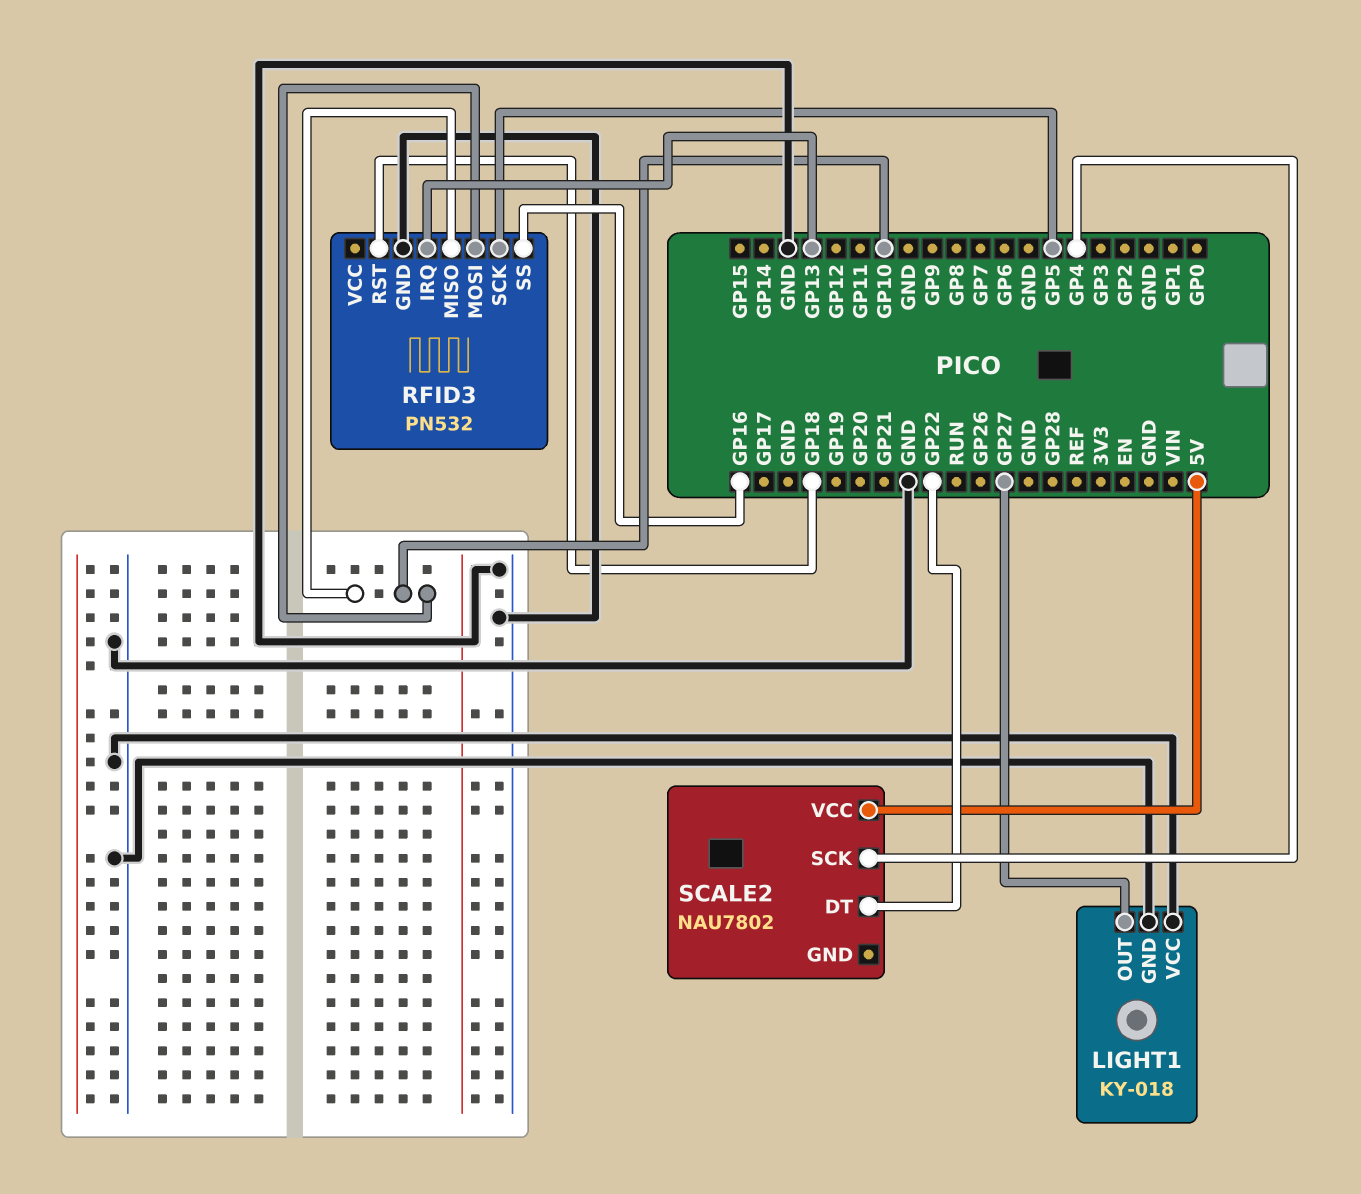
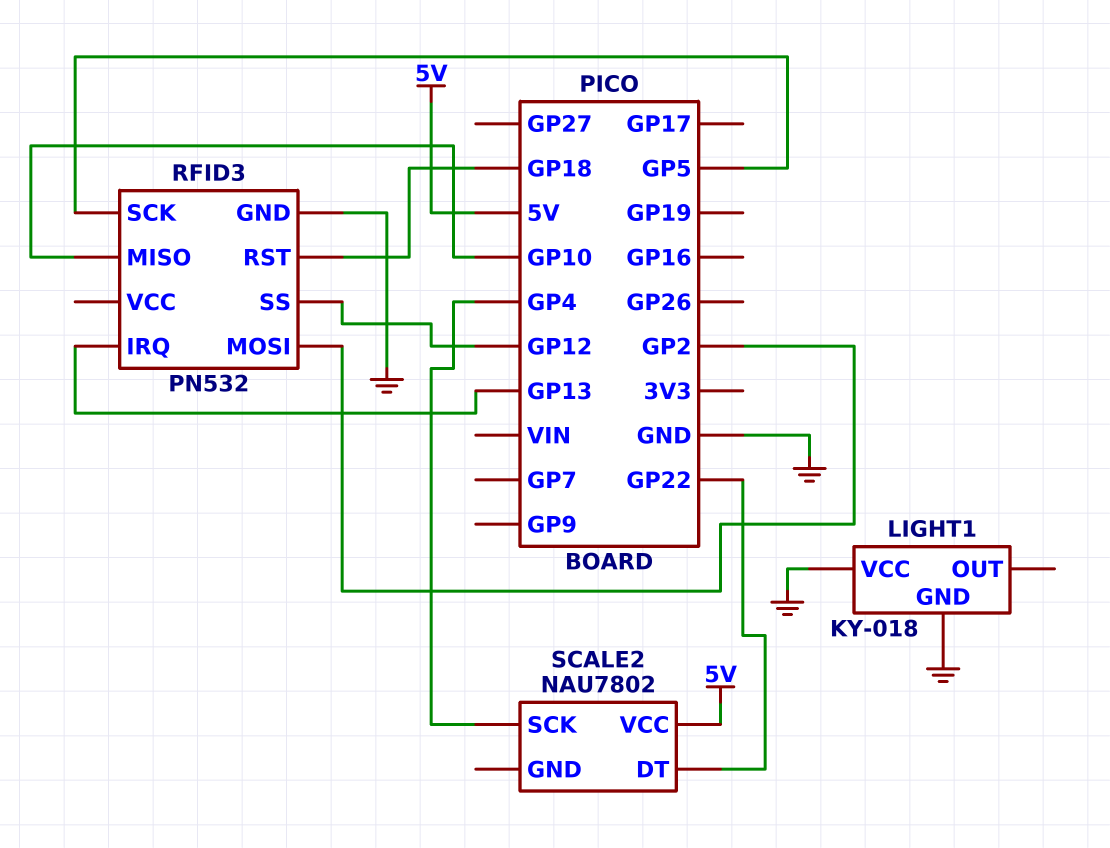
LIGHT1 pin OUT: GP27 -> none
RFID3 pin MOSI: GP10 -> GP2
RFID3 pin SS: GP16 -> GP12

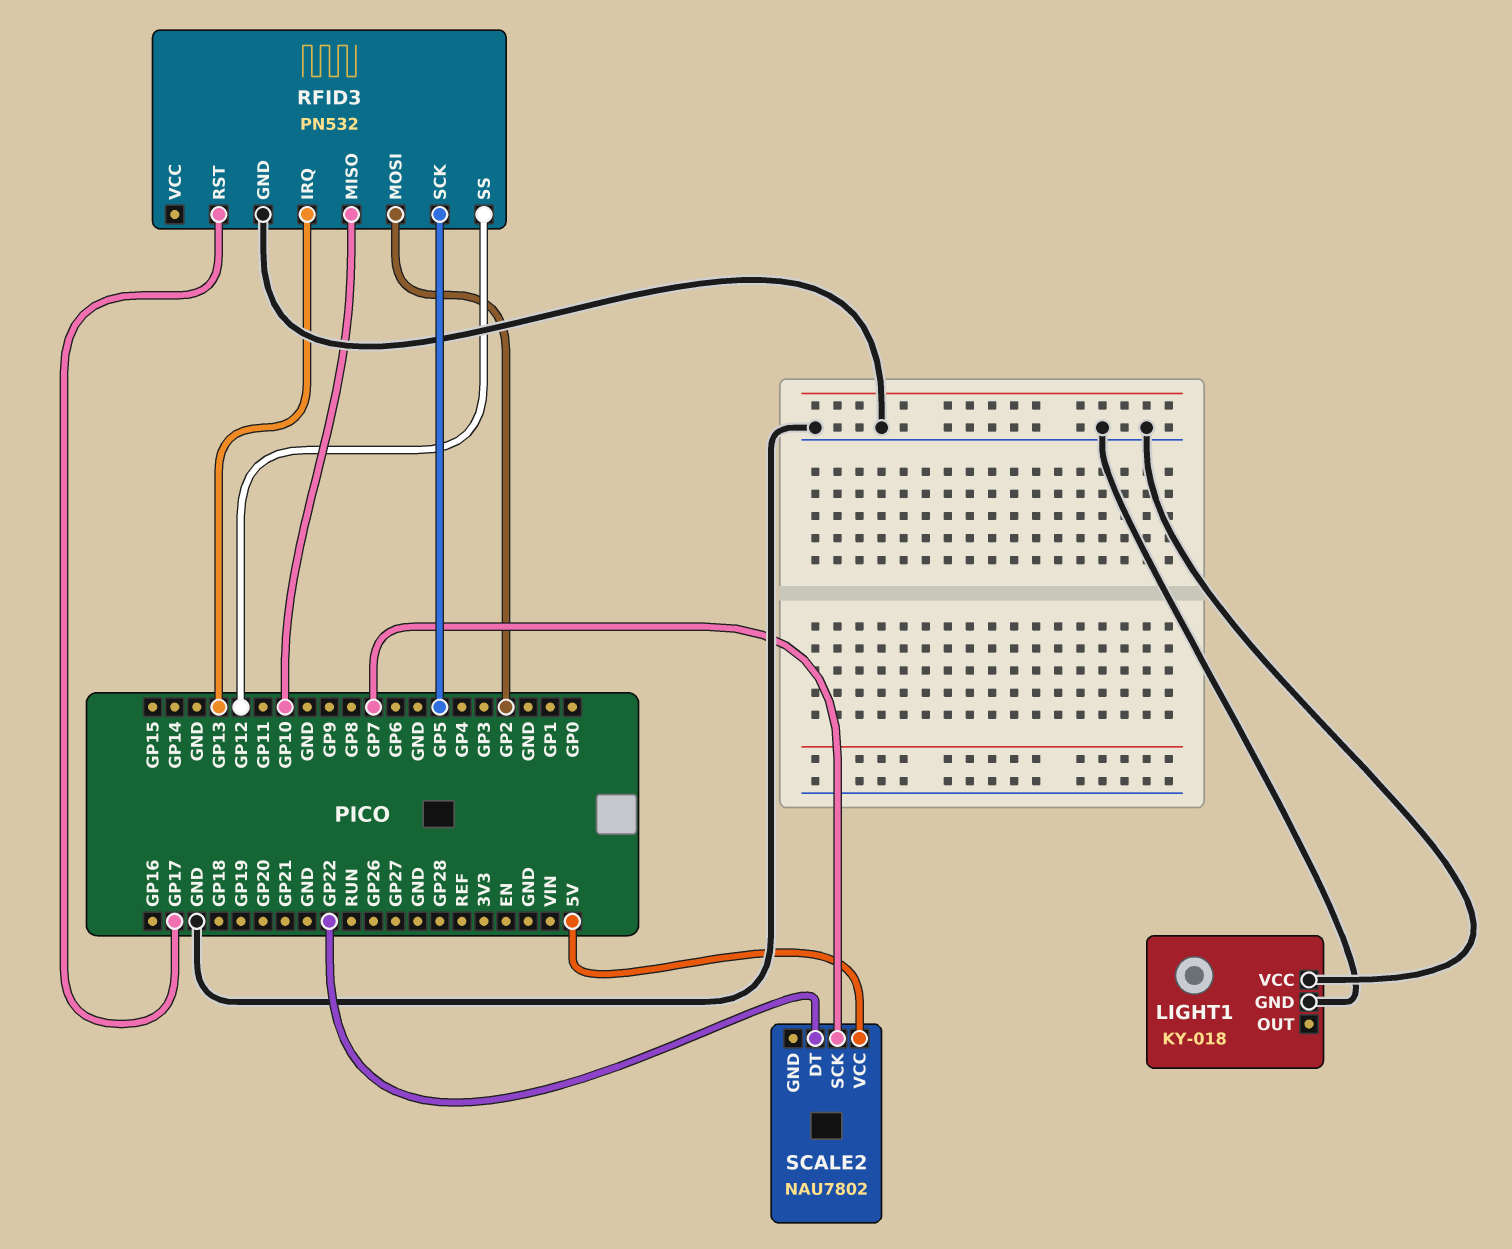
RFID3 pin RST: GP18 -> GP17
SCALE2 pin SCK: GP4 -> GP7

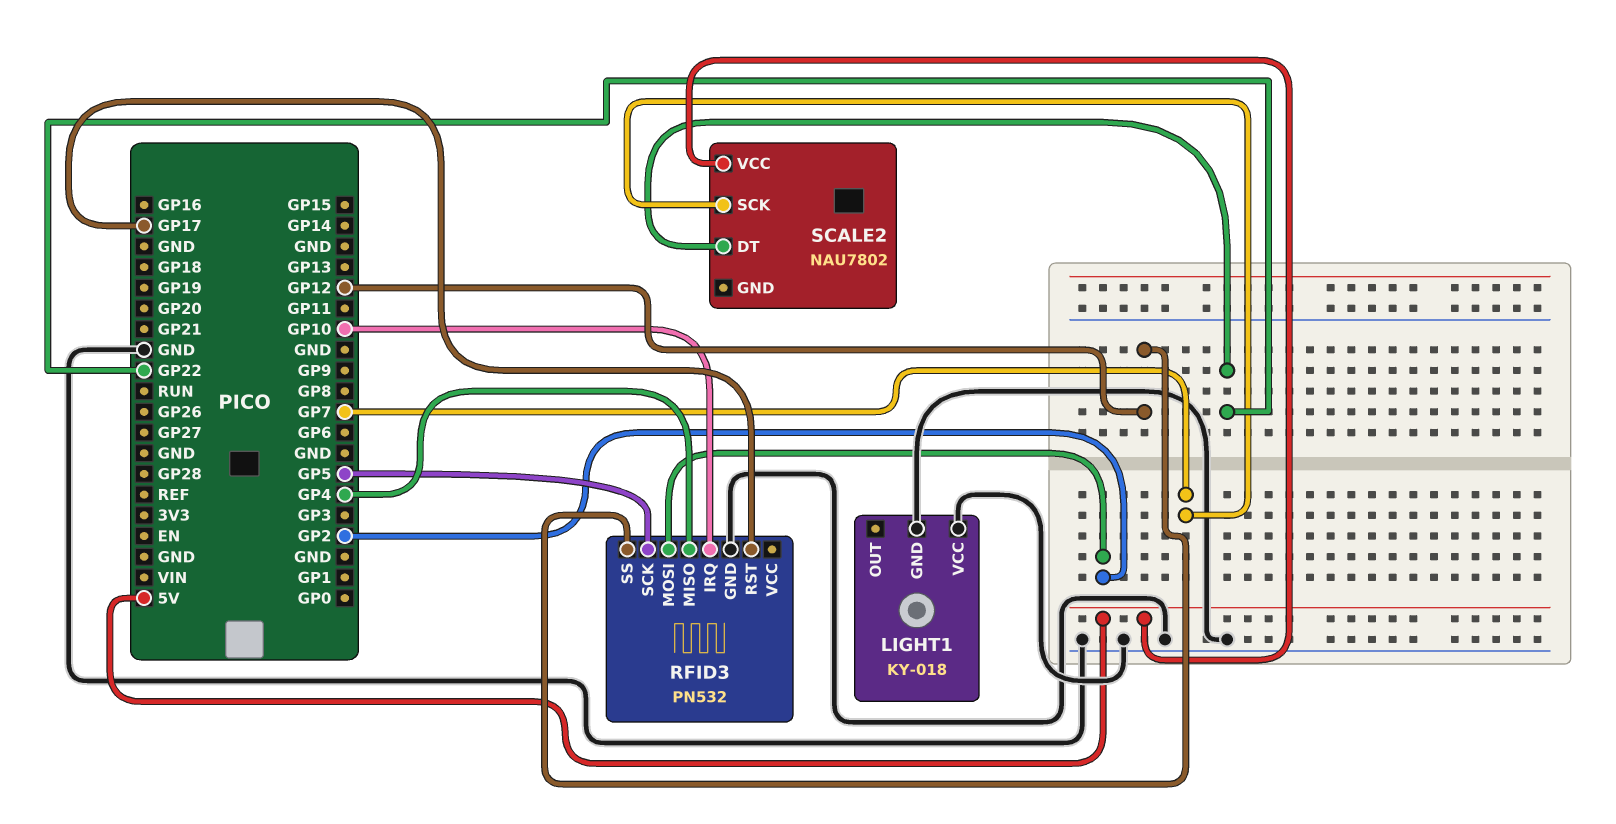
RFID3 pin IRQ: GP13 -> GP10
RFID3 pin MISO: GP10 -> GP4

